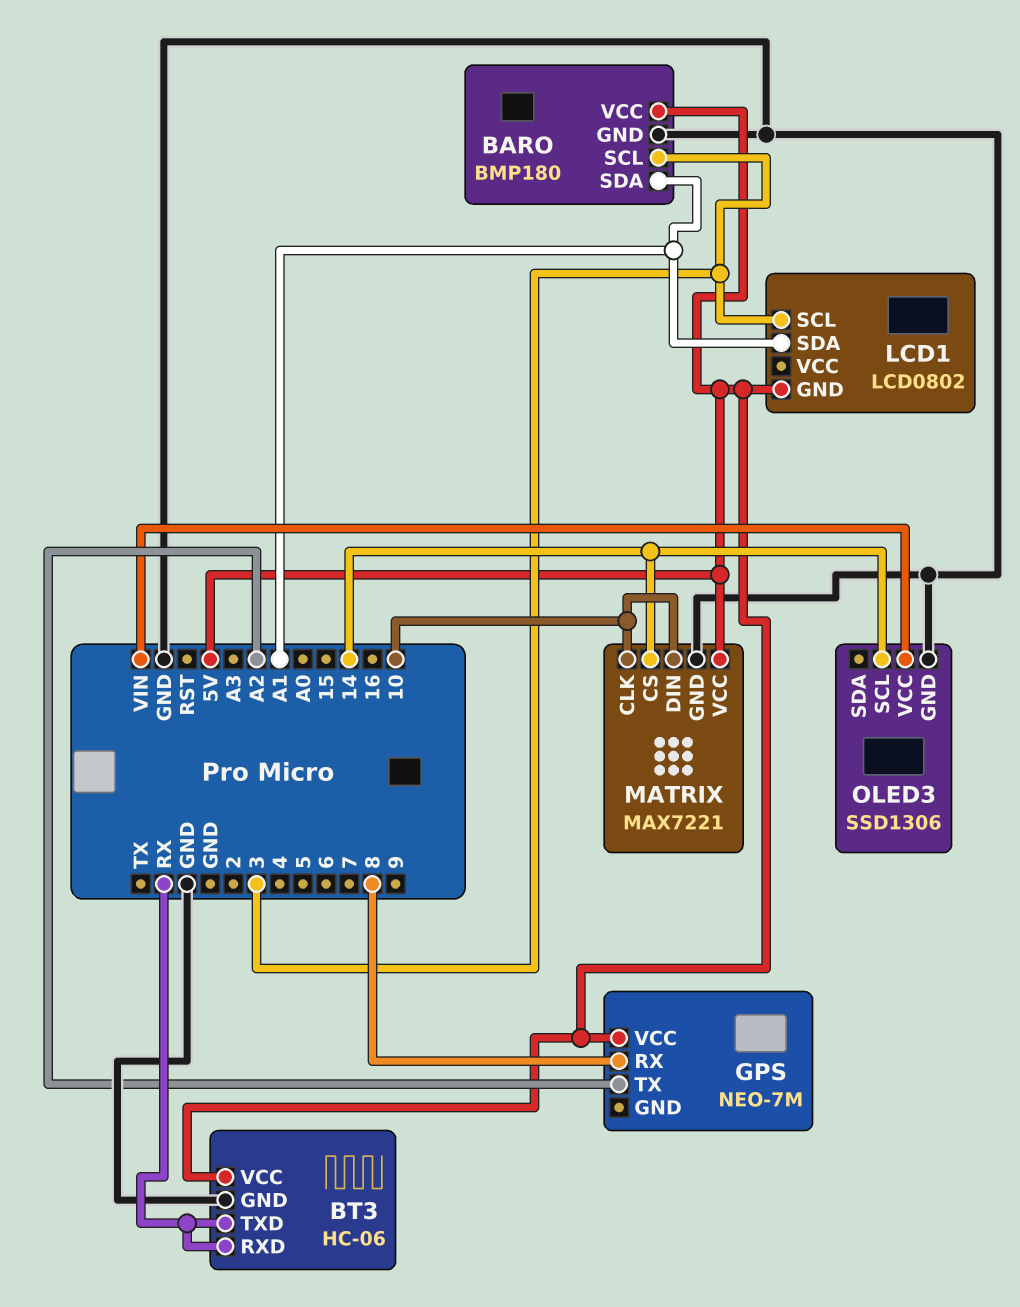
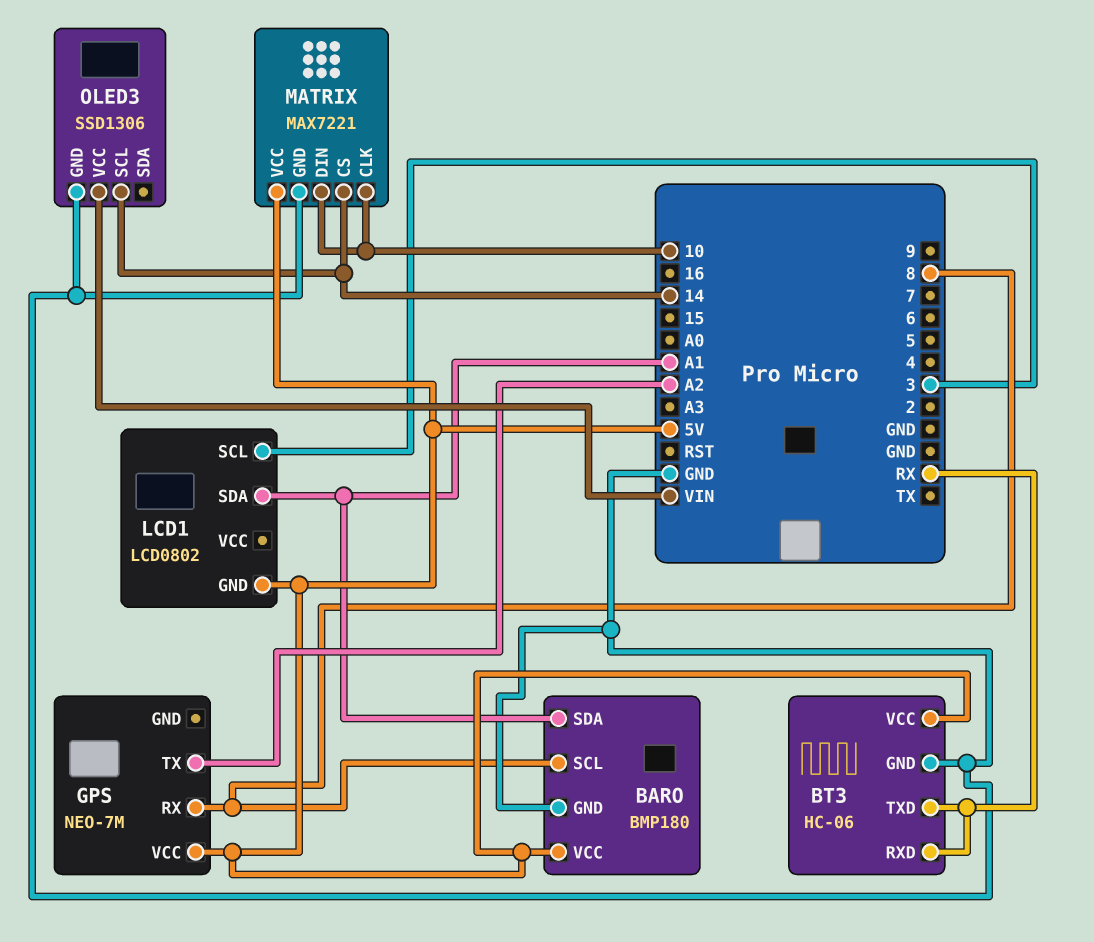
BARO pin SCL: 3 -> 8

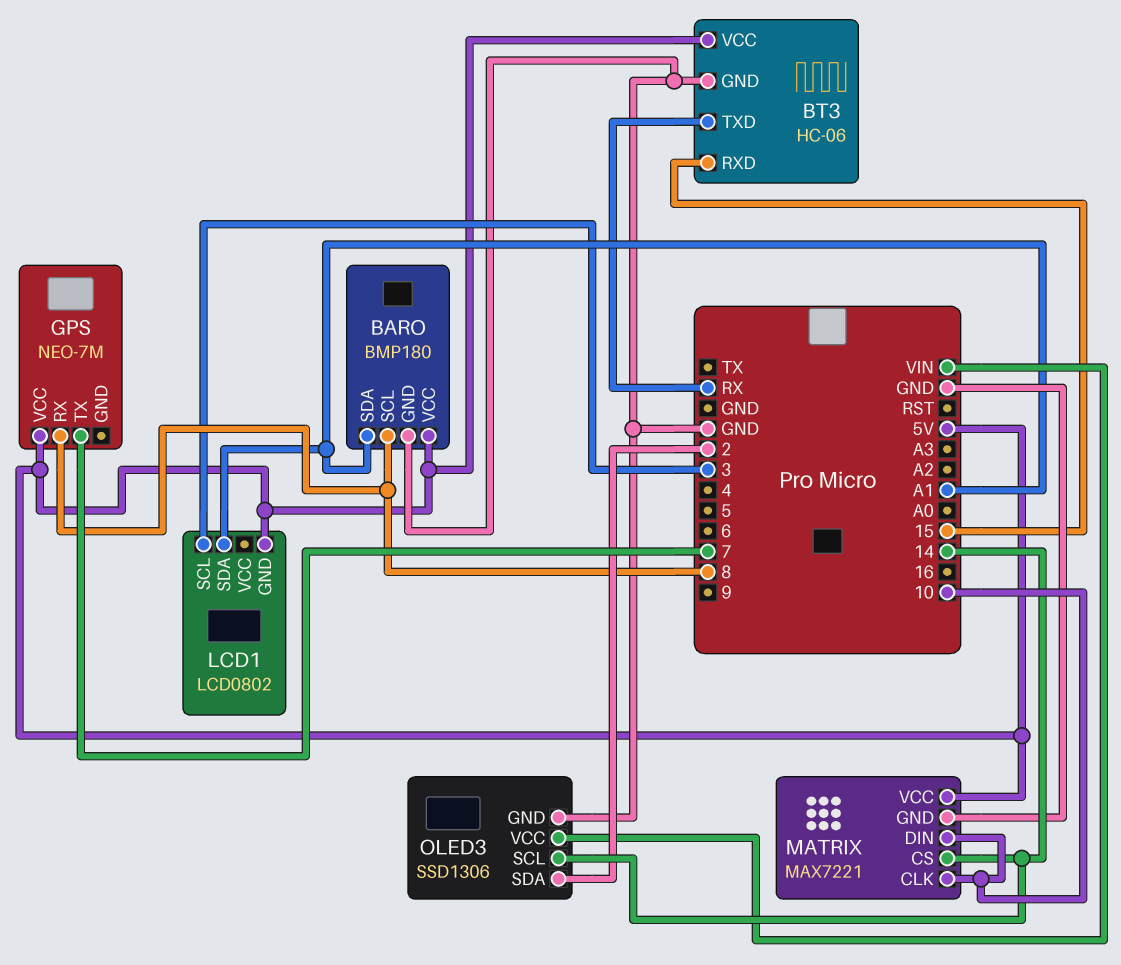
BT3 pin RXD: RX -> 15
GPS pin TX: A2 -> 7
OLED3 pin SDA: none -> 2

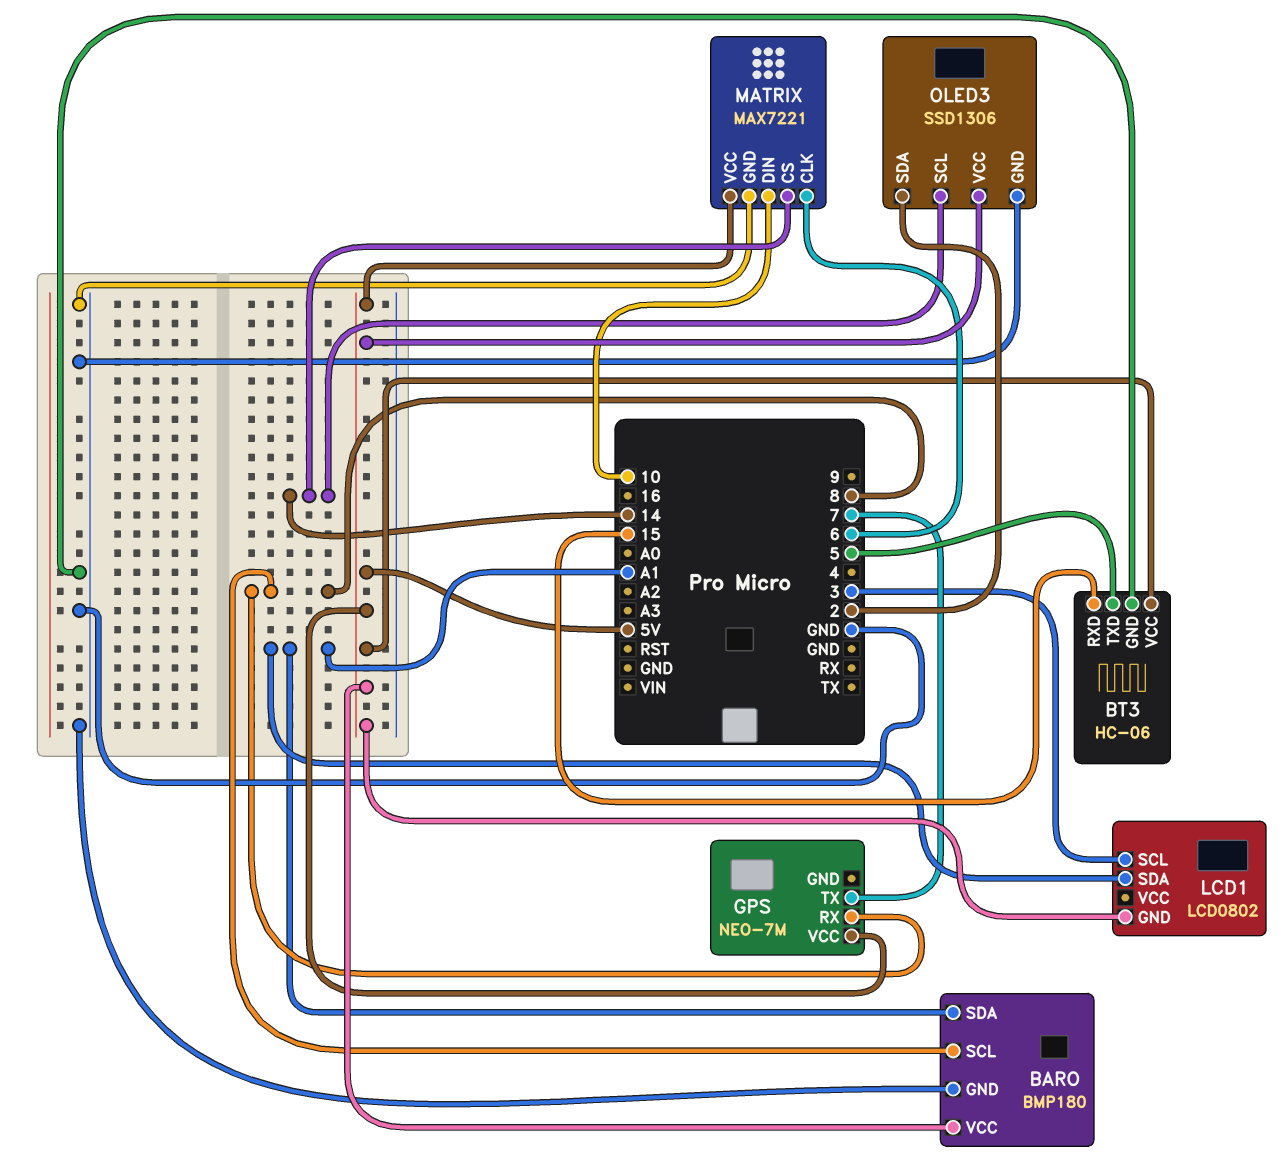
BT3 pin TXD: RX -> 5
MATRIX pin CLK: 10 -> 6
OLED3 pin VCC: VIN -> 5V

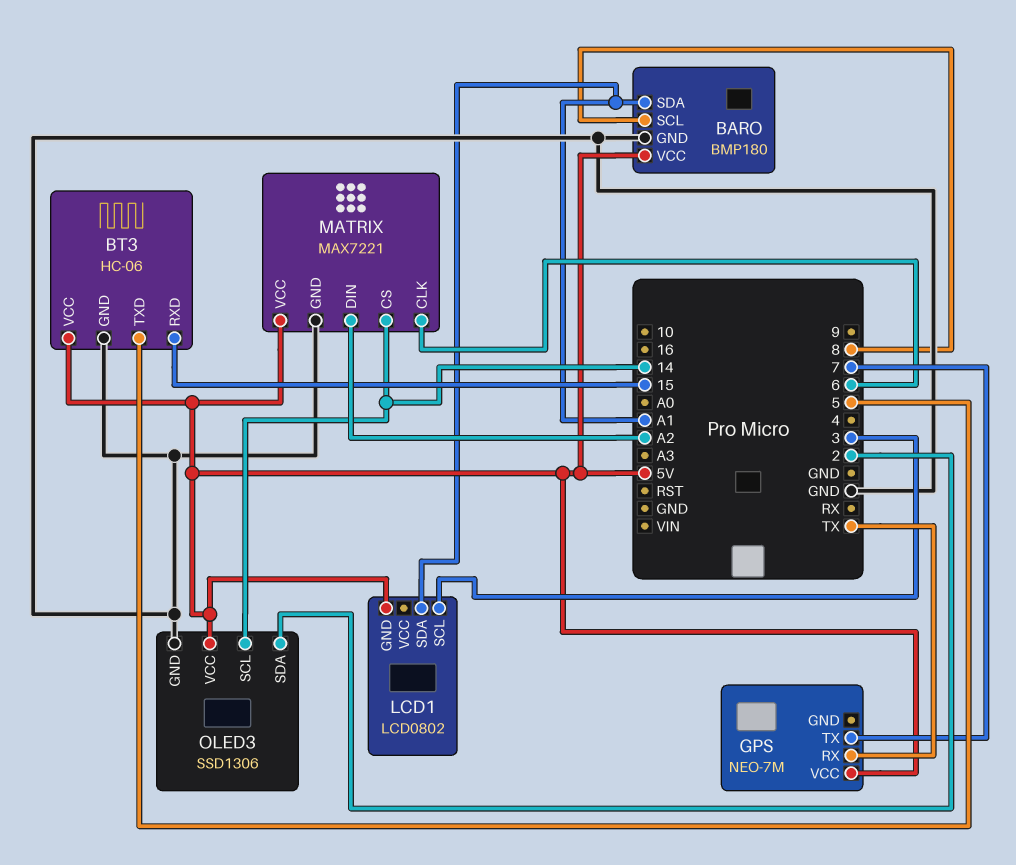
GPS pin RX: 8 -> TX
MATRIX pin DIN: 10 -> A2

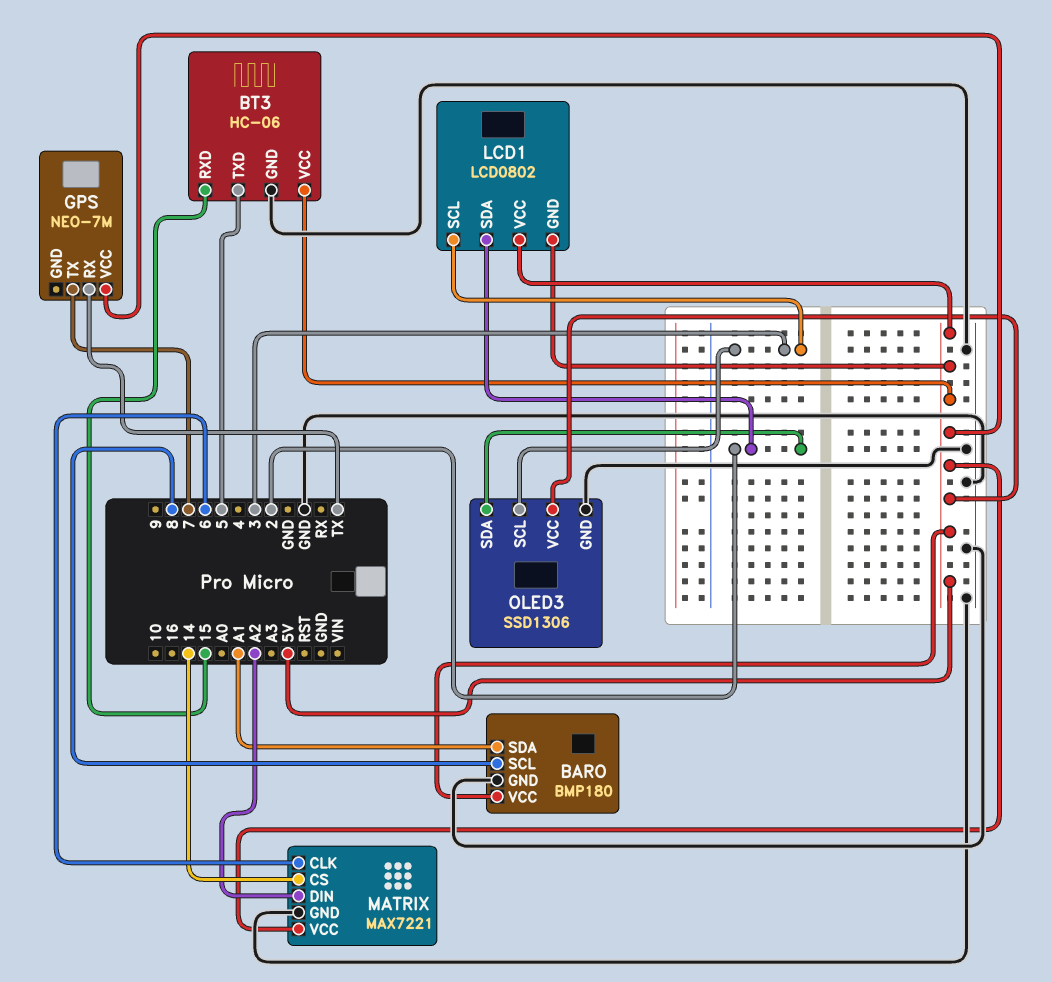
LCD1 pin SDA: A1 -> 2
LCD1 pin VCC: none -> 5V
OLED3 pin SCL: 14 -> 3

